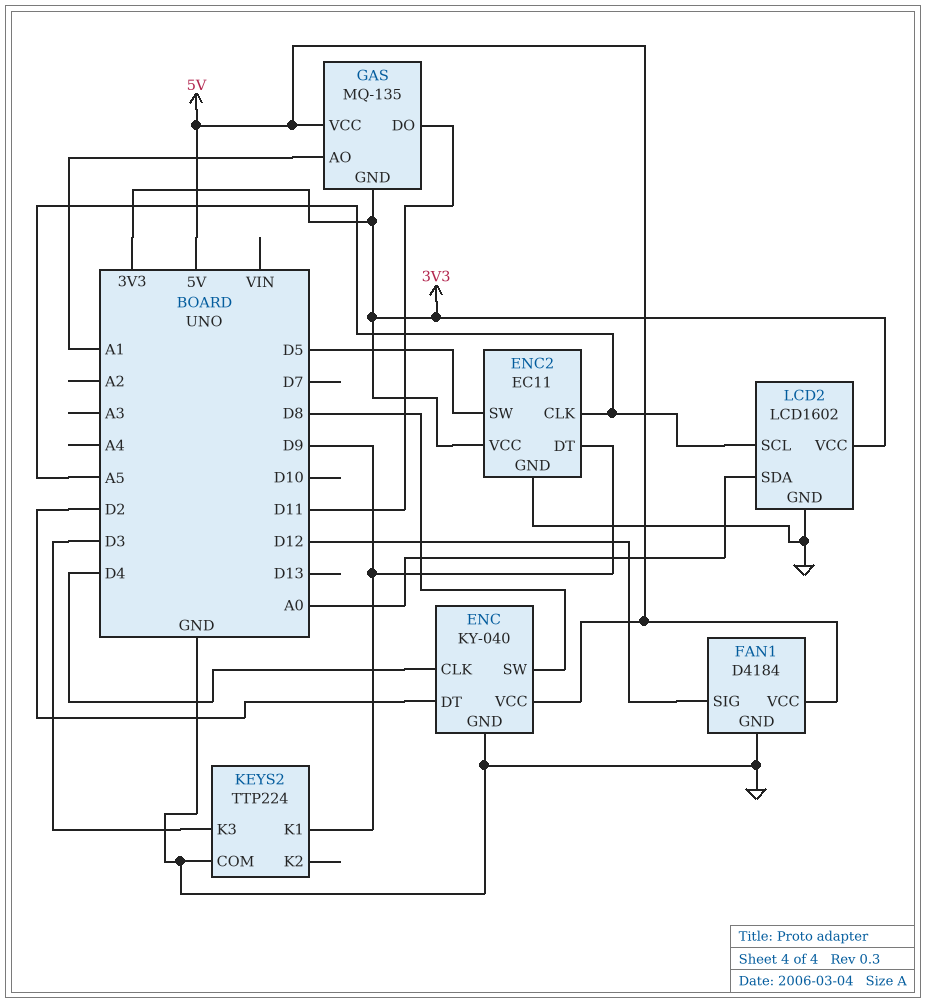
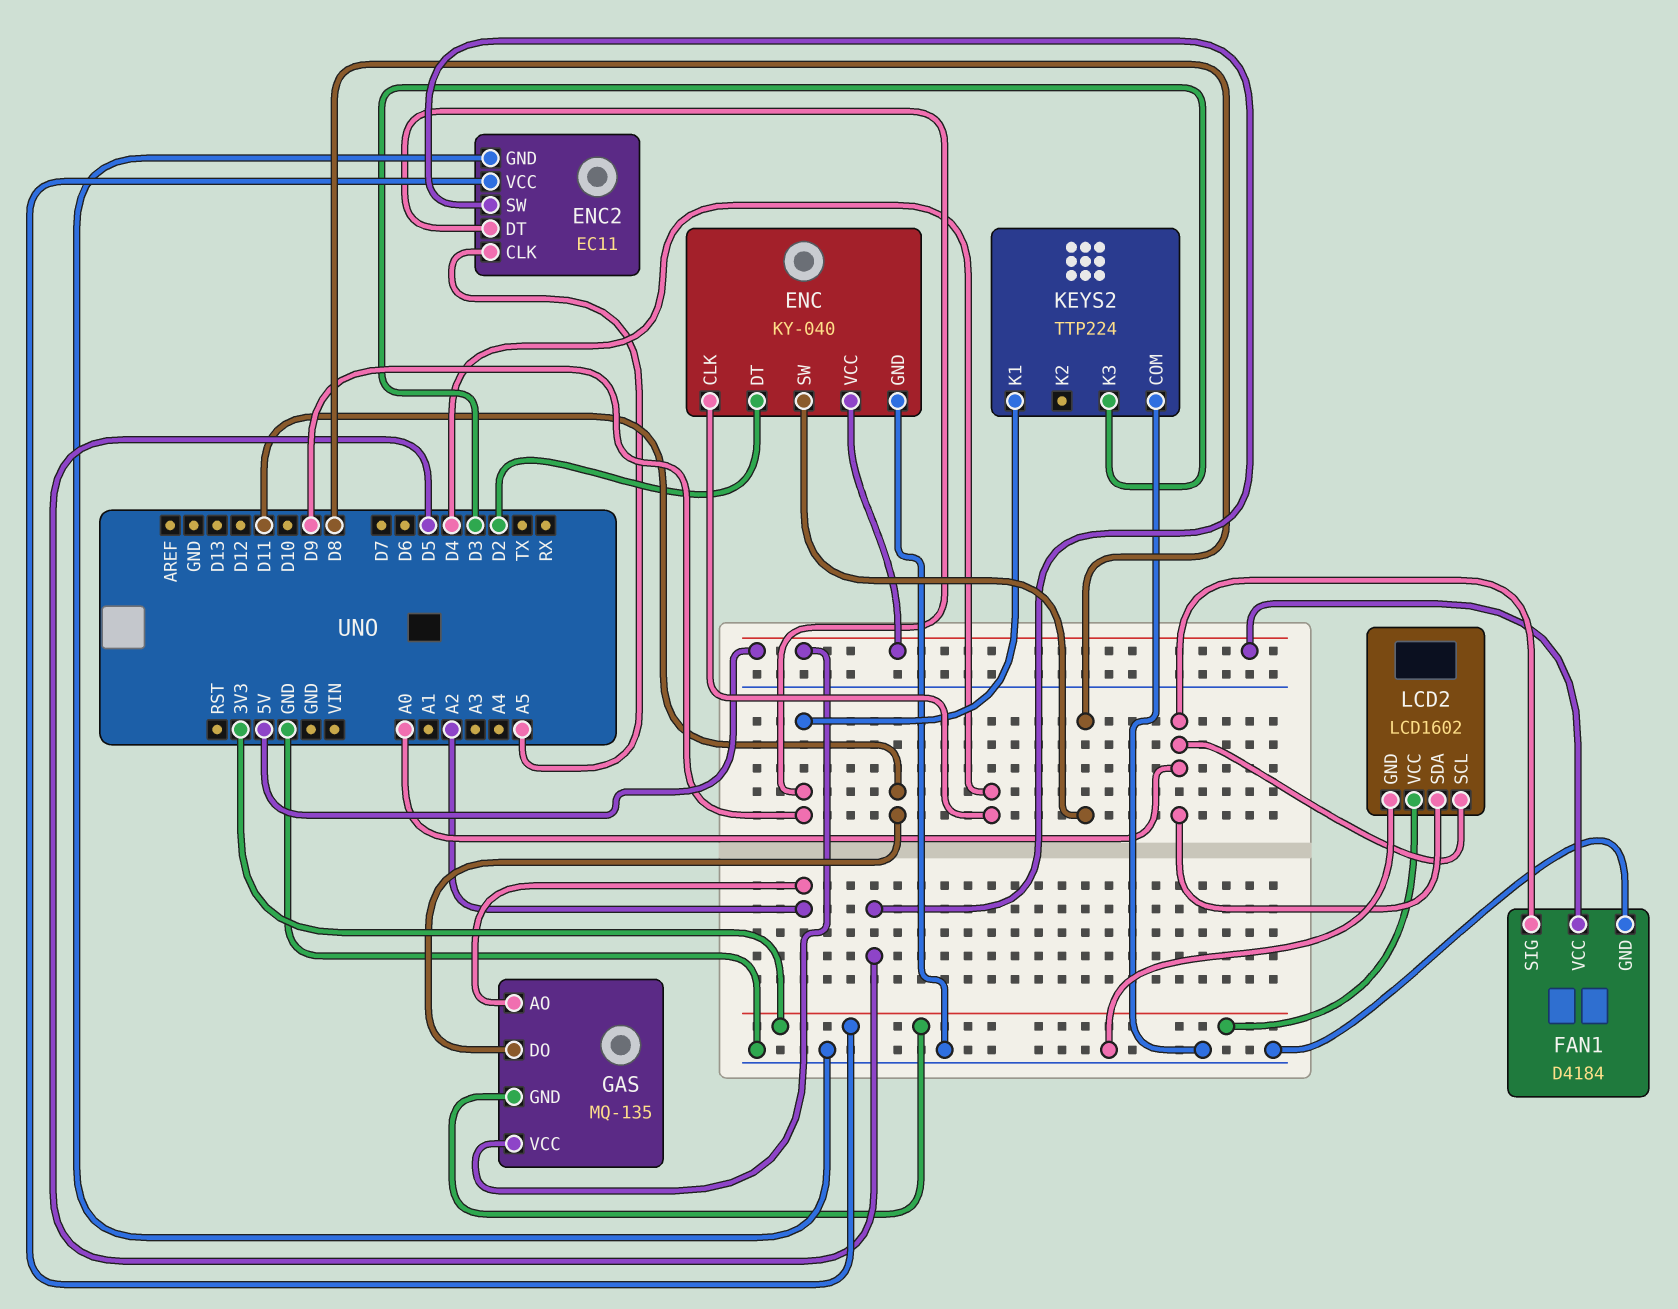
FAN1 pin SIG: D12 -> A0
GAS pin AO: A1 -> A2
LCD2 pin SCL: A5 -> A0

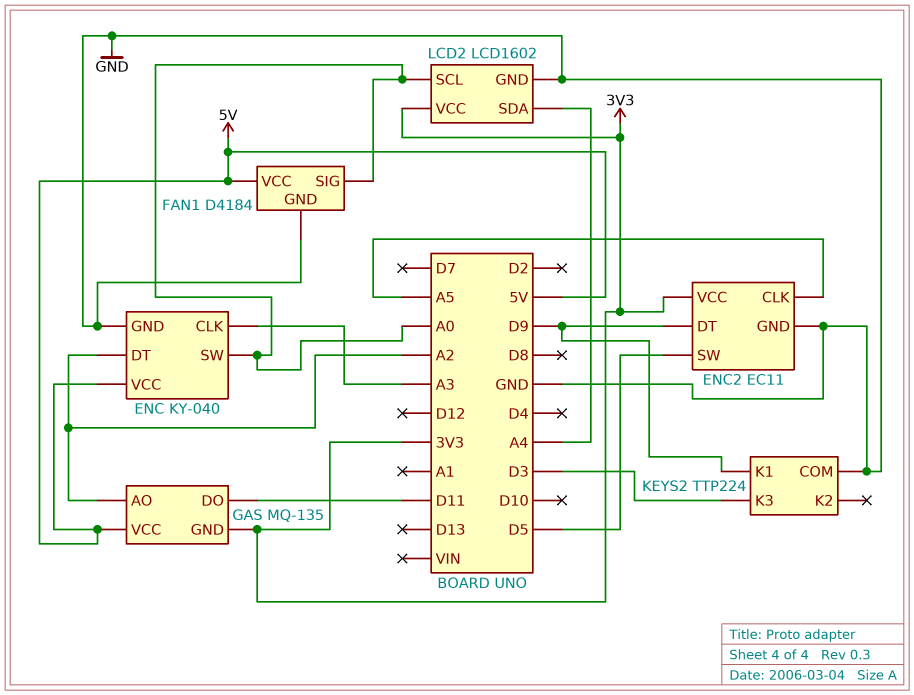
ENC pin CLK: D4 -> A3
ENC pin DT: D2 -> A2
ENC pin SW: D8 -> A0
LCD2 pin SDA: A0 -> A4

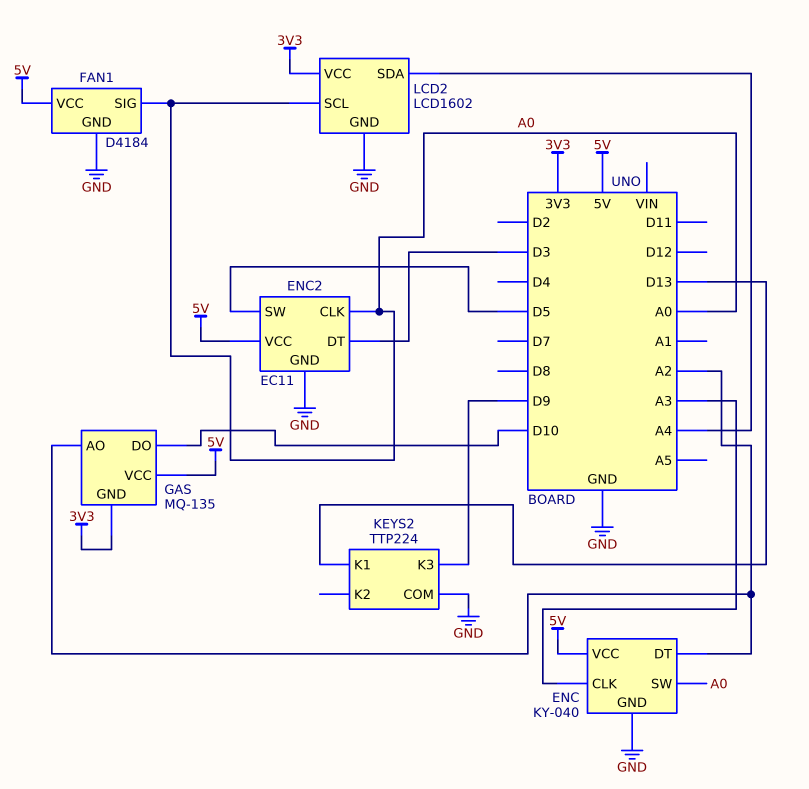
ENC2 pin CLK: A5 -> A0
ENC2 pin DT: D9 -> D3
ENC2 pin VCC: 3V3 -> 5V
GAS pin DO: D11 -> D10
KEYS2 pin K1: D9 -> D13
KEYS2 pin K3: D3 -> D9

